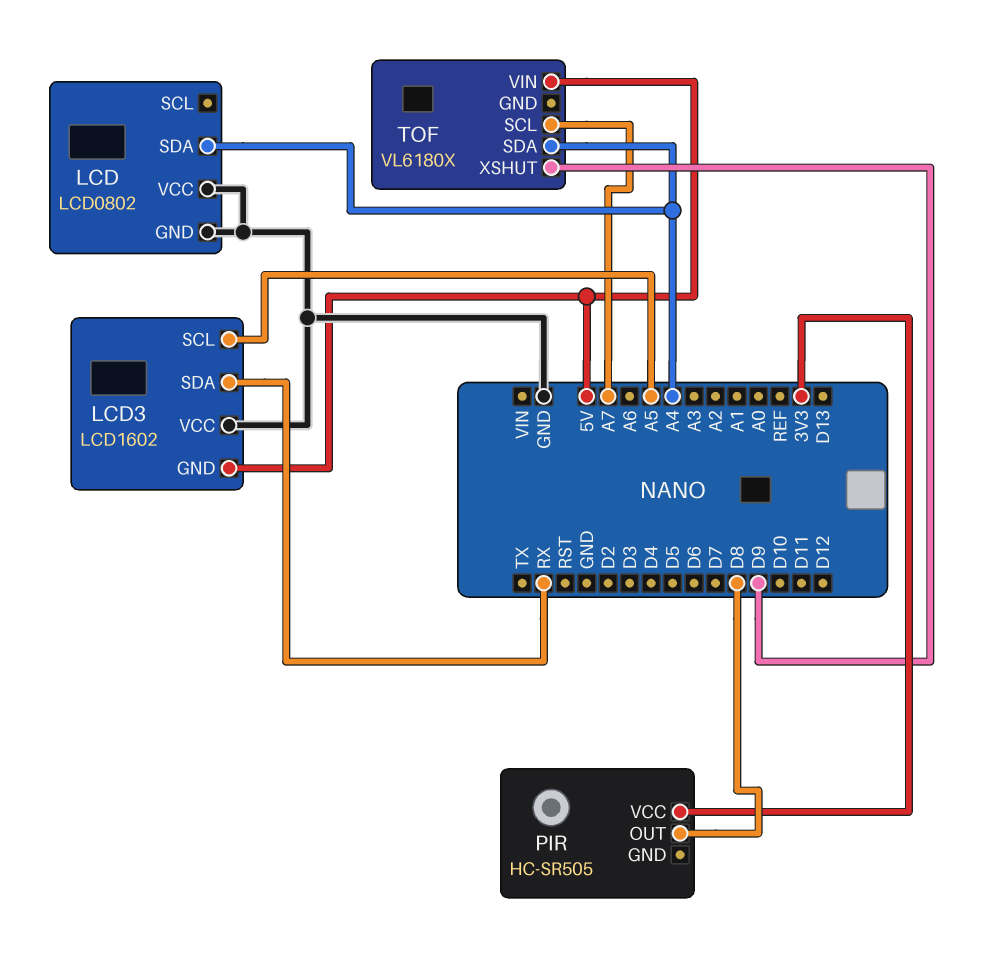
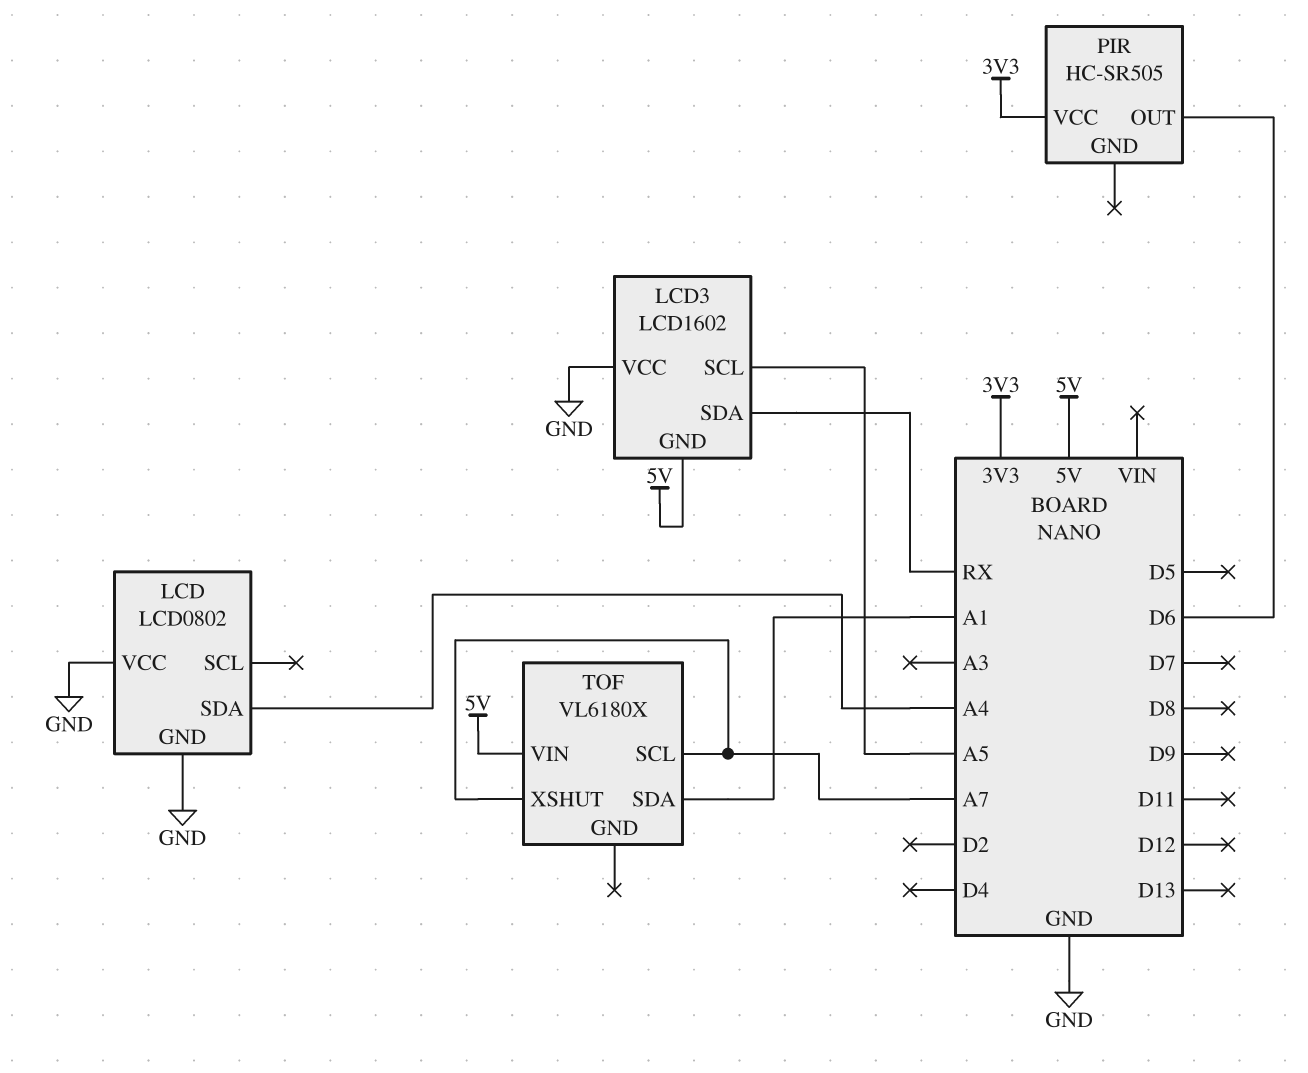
PIR pin OUT: D8 -> D6
TOF pin SDA: A4 -> A1
TOF pin XSHUT: D9 -> A7

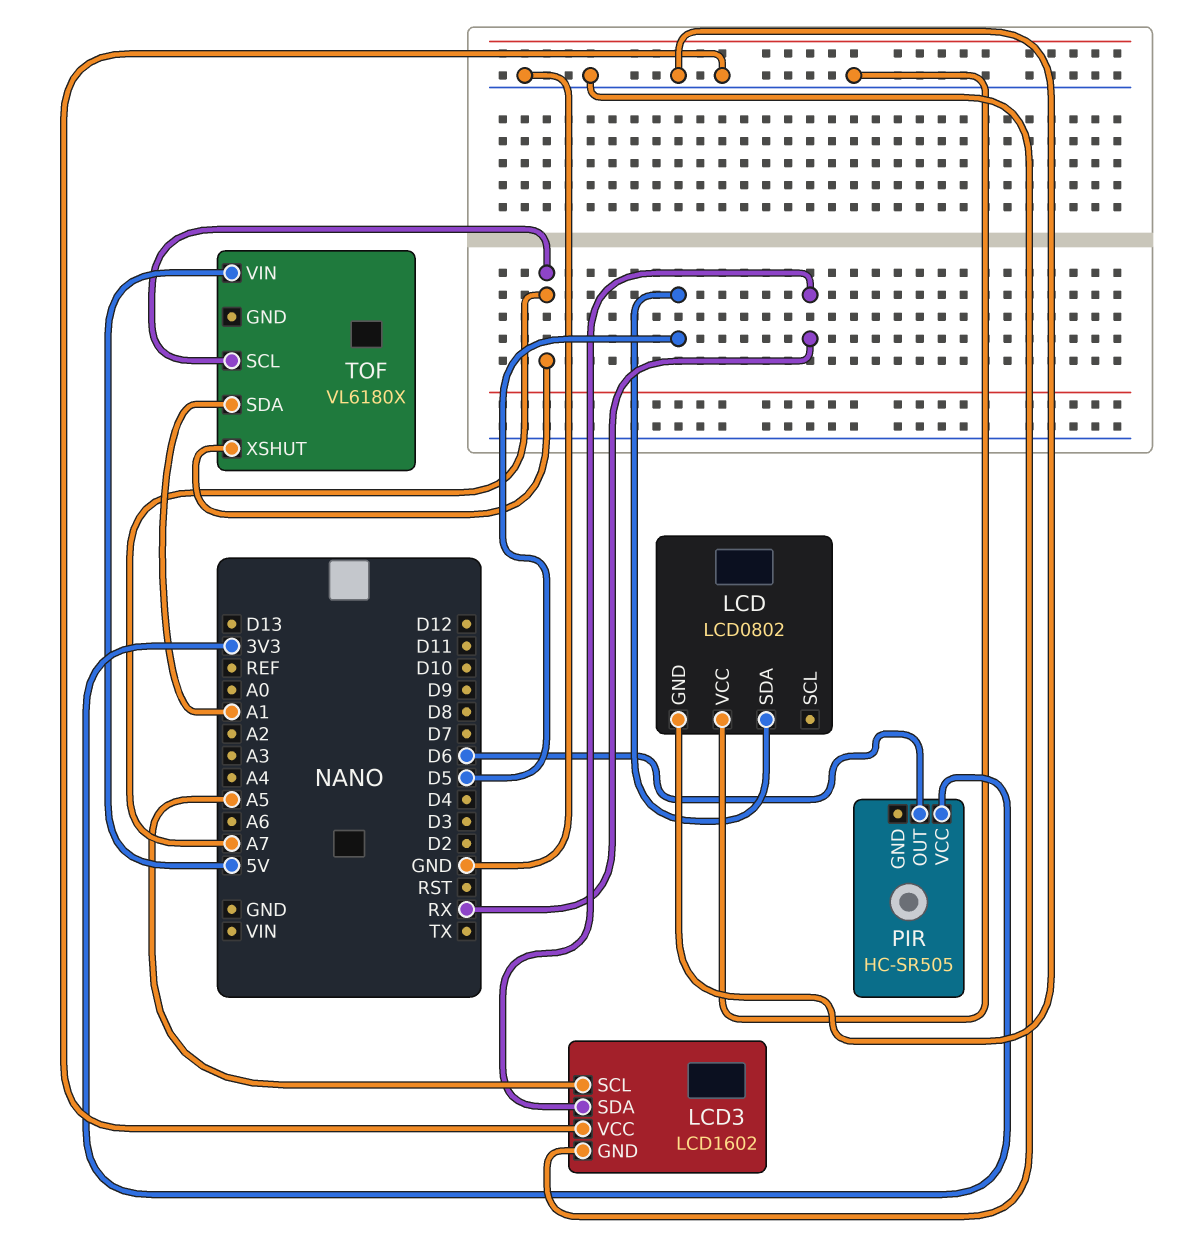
LCD pin SDA: A4 -> D5
LCD3 pin GND: 5V -> GND

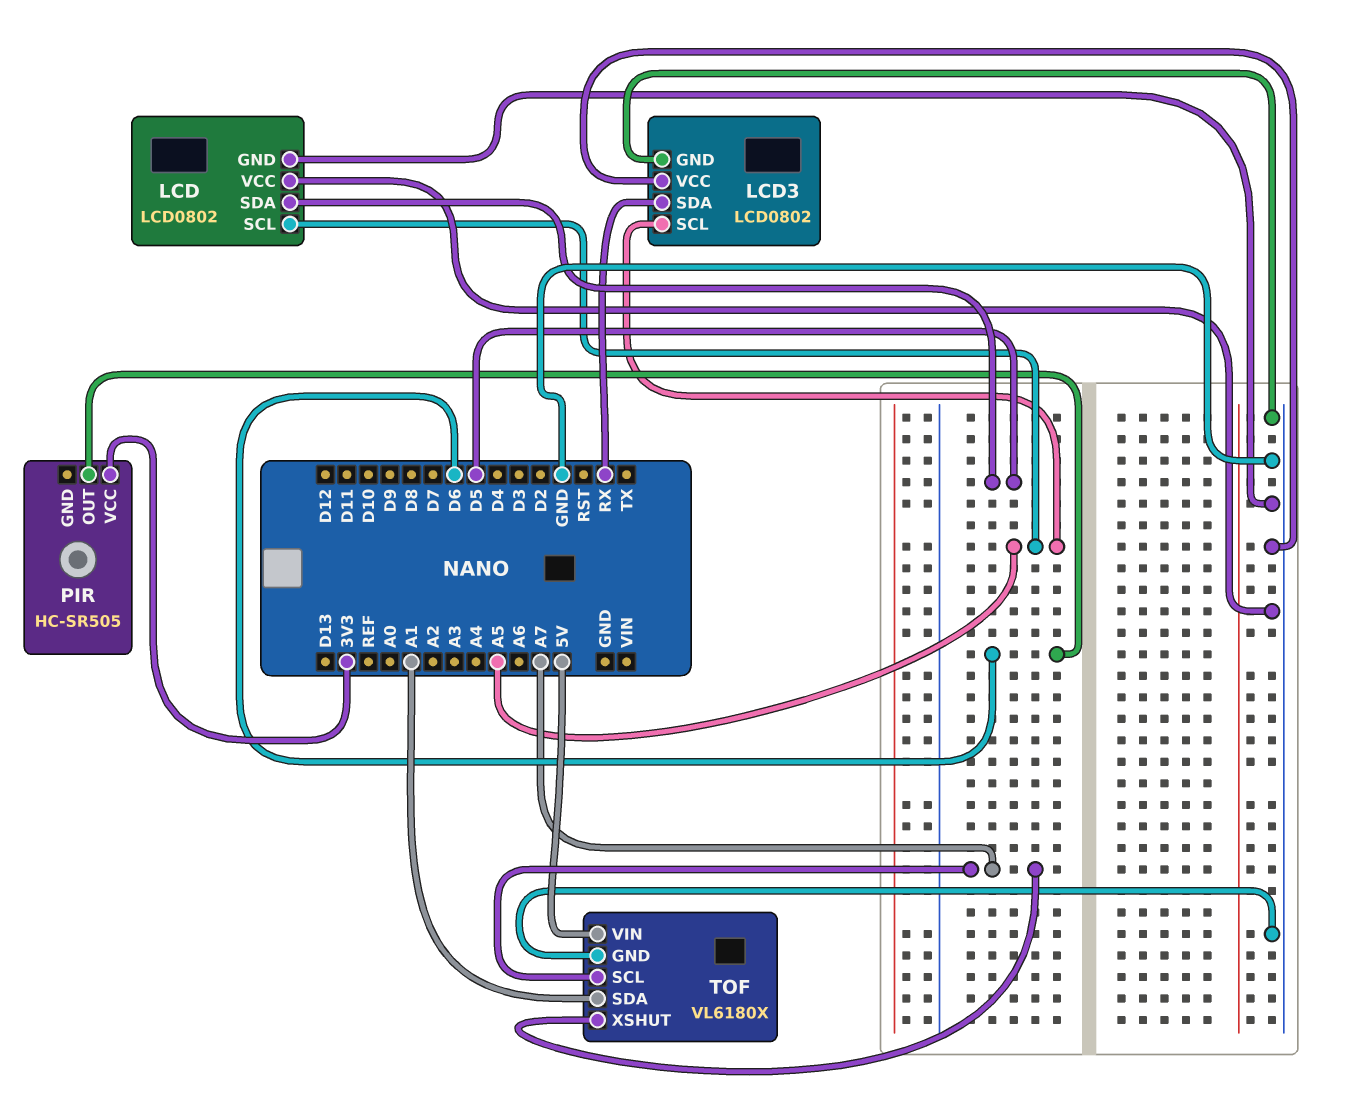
LCD pin SCL: none -> A5
LCD3: LCD1602 -> LCD0802
TOF pin GND: none -> GND

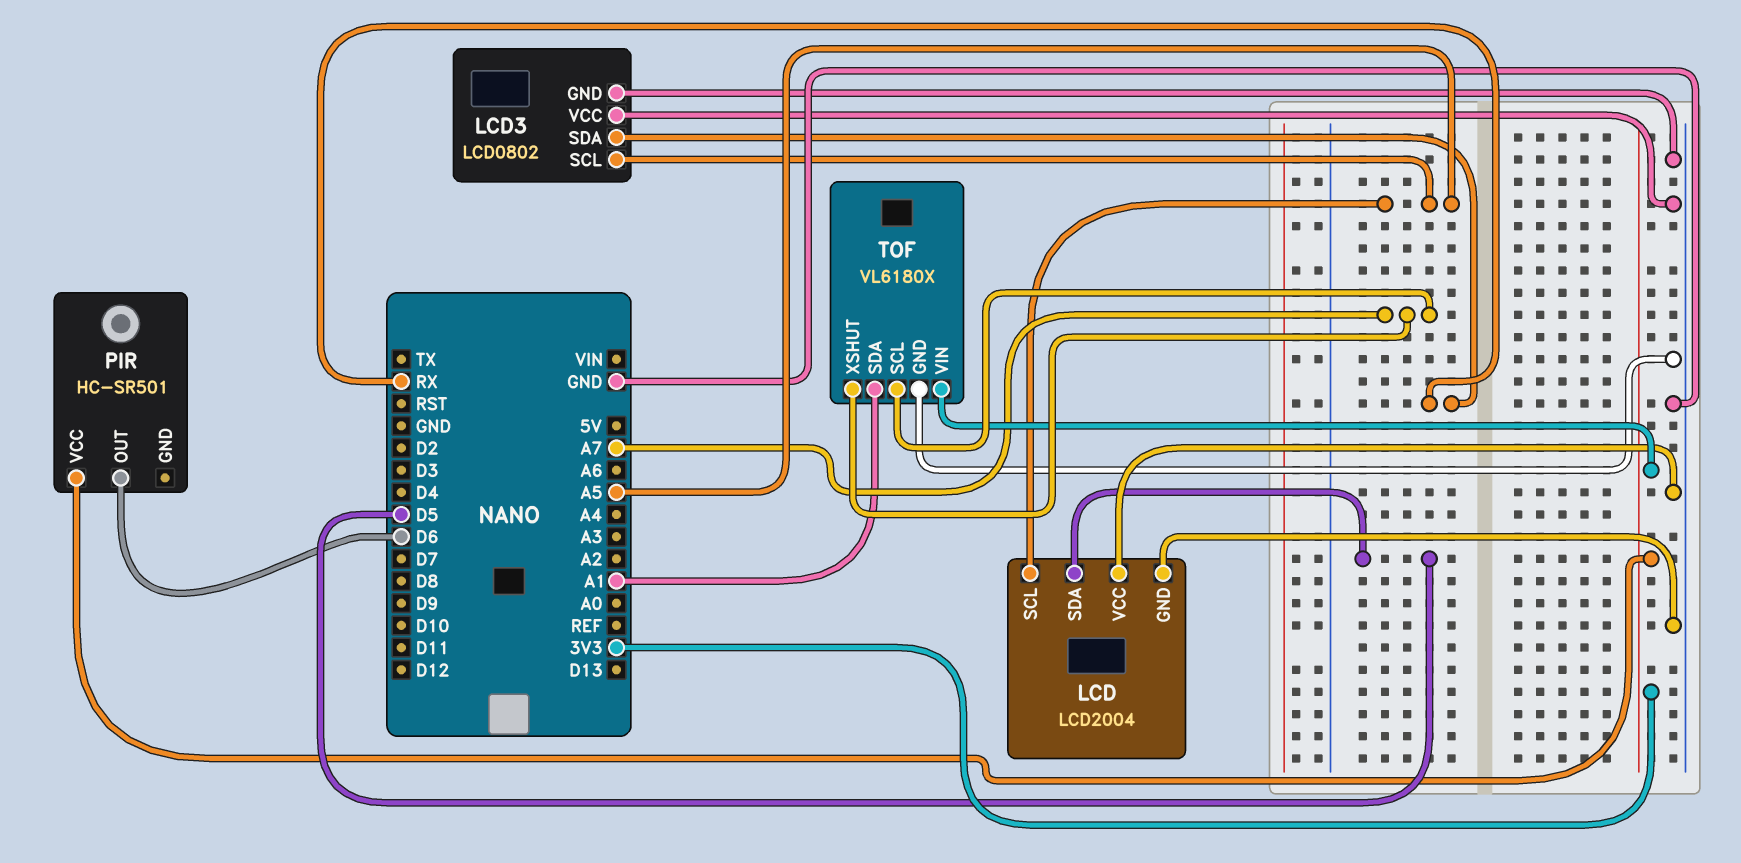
LCD: LCD0802 -> LCD2004
PIR: HC-SR505 -> HC-SR501
TOF pin VIN: 5V -> 3V3

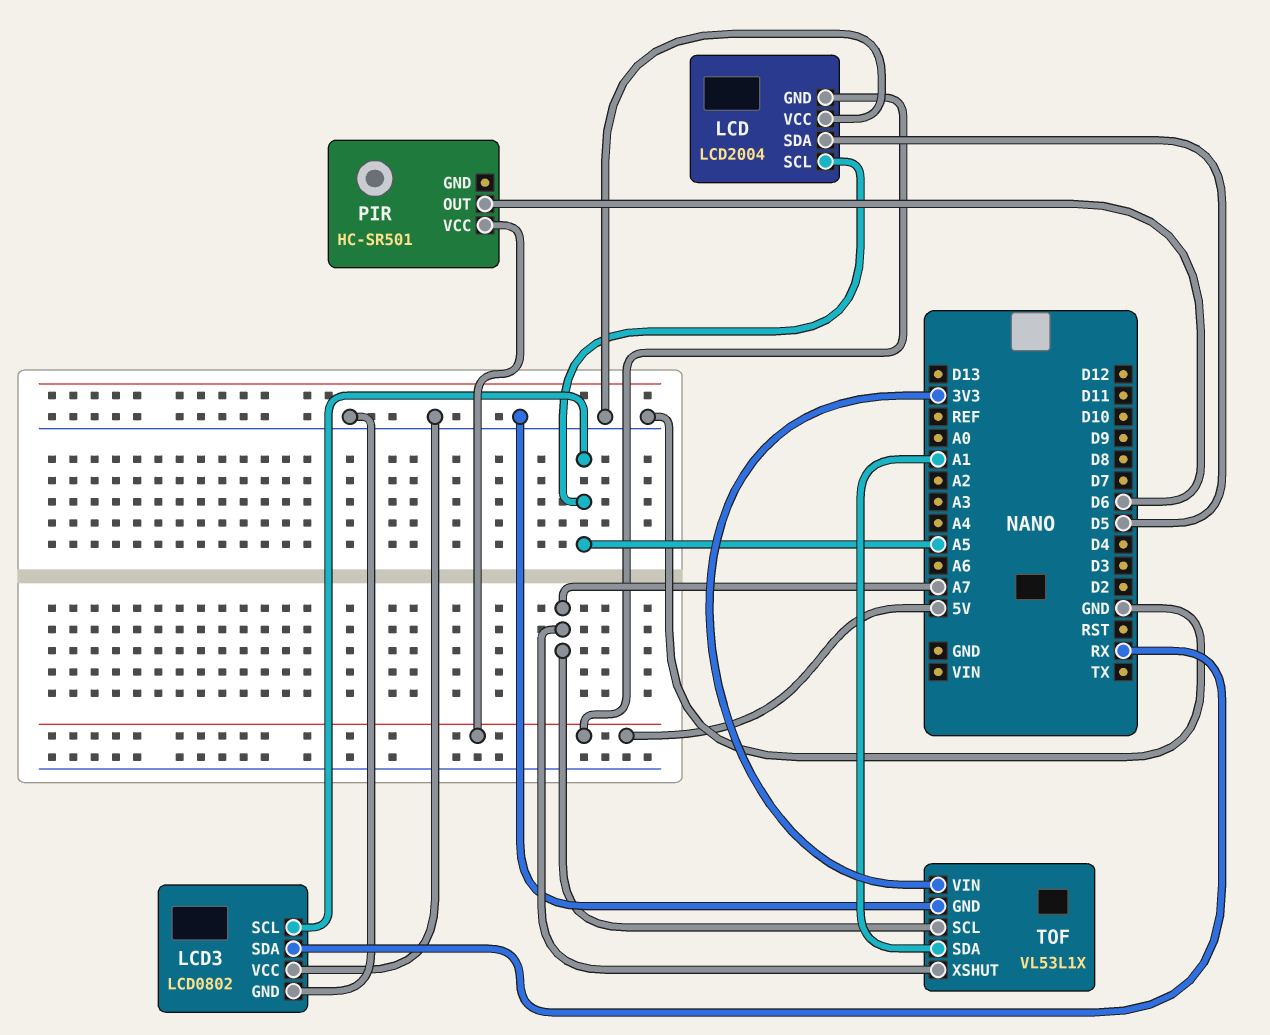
LCD pin GND: GND -> 5V
PIR pin VCC: 3V3 -> 5V
TOF: VL6180X -> VL53L1X

